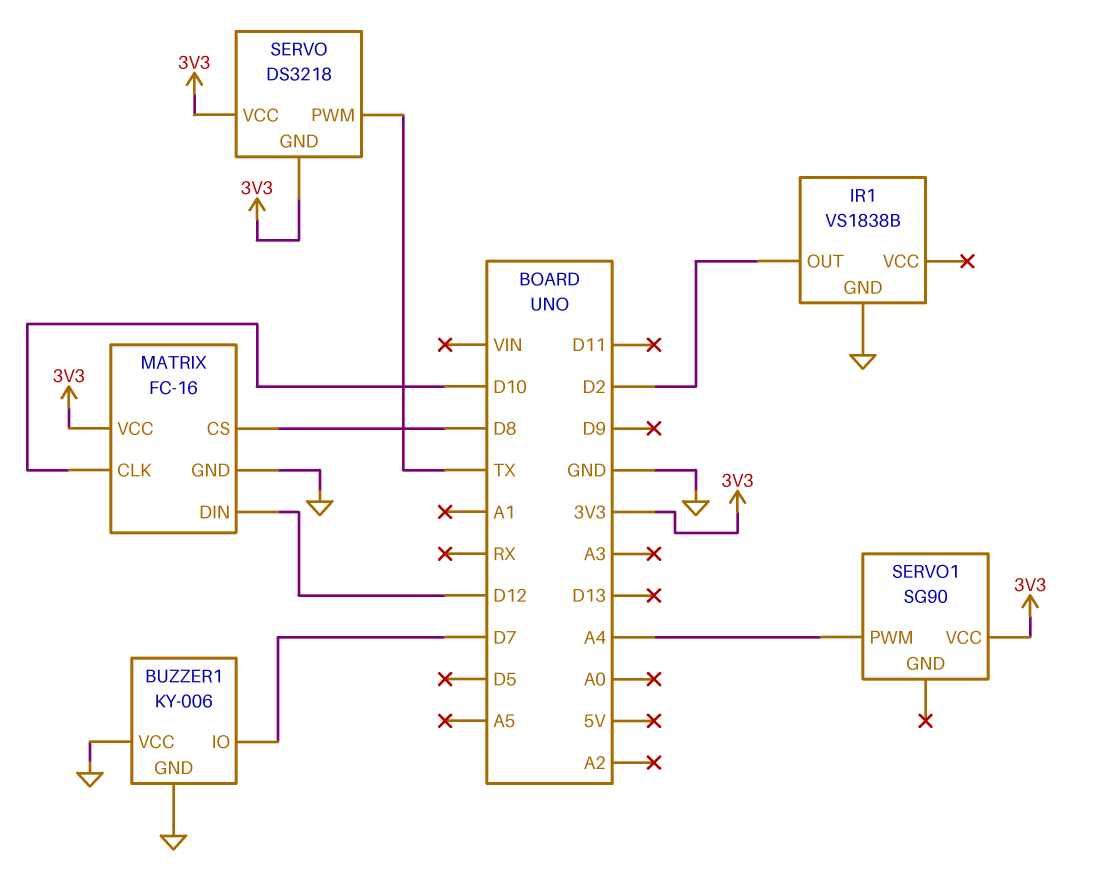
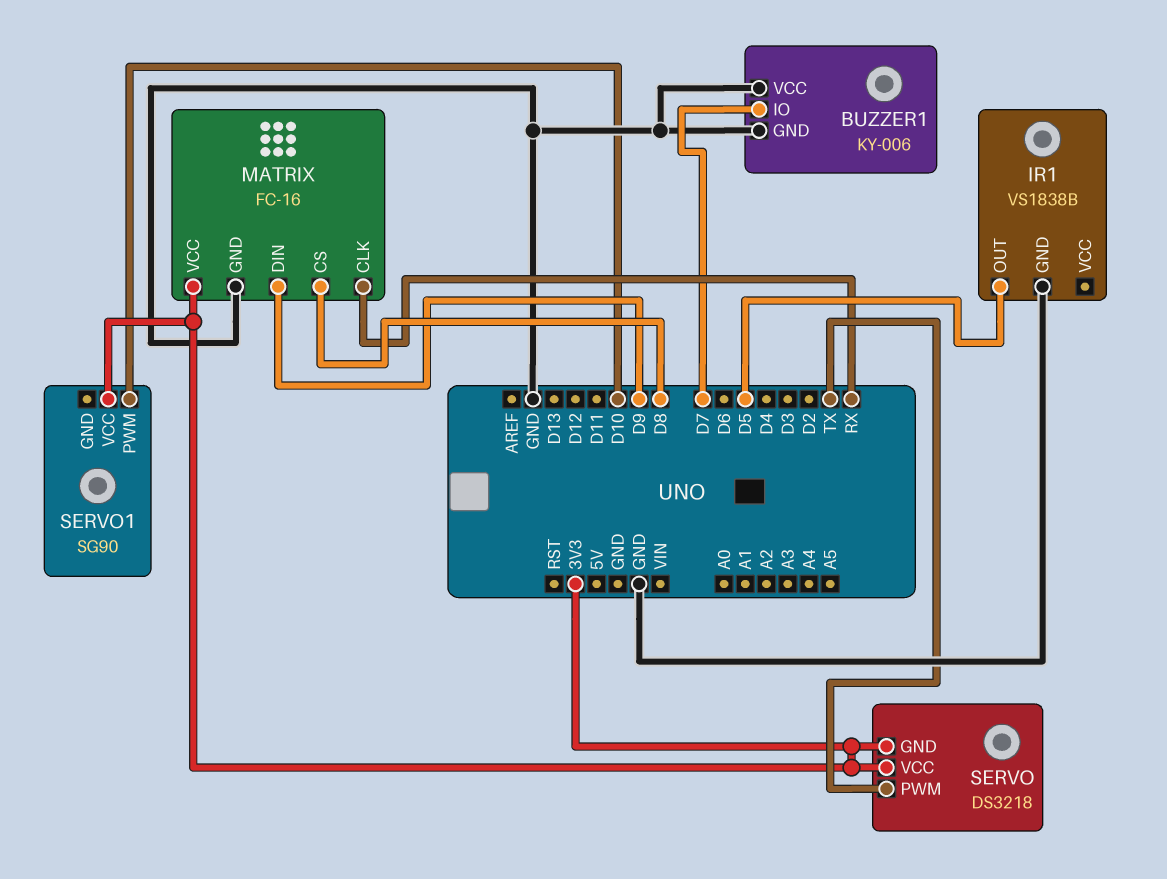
IR1 pin OUT: D2 -> D5
MATRIX pin CLK: D10 -> RX
MATRIX pin DIN: D12 -> D9
SERVO1 pin PWM: A4 -> D10

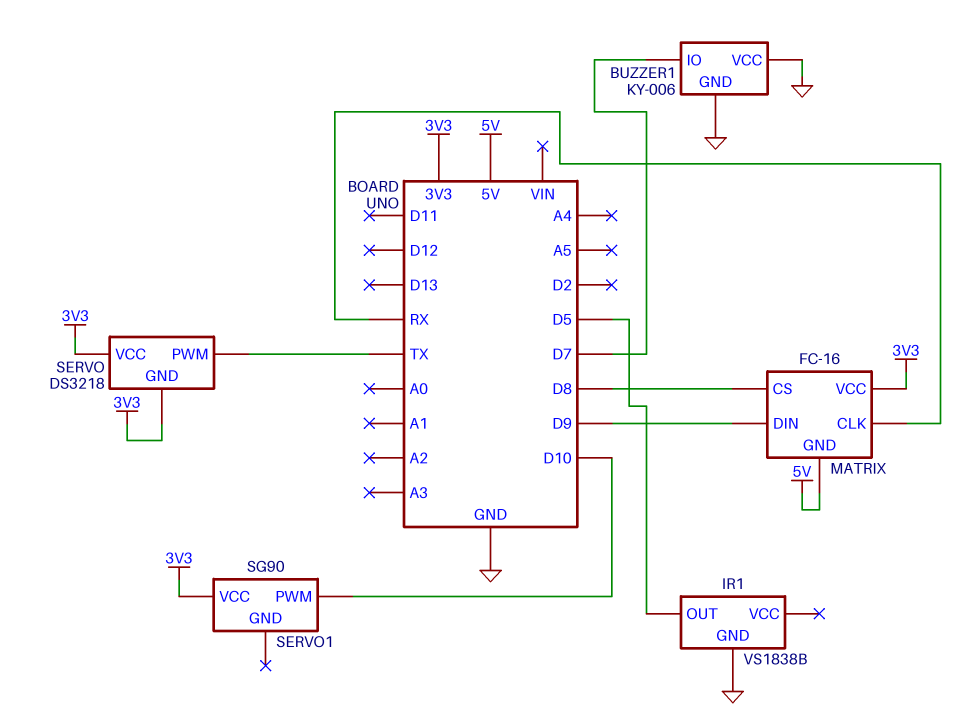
MATRIX pin GND: GND -> 5V

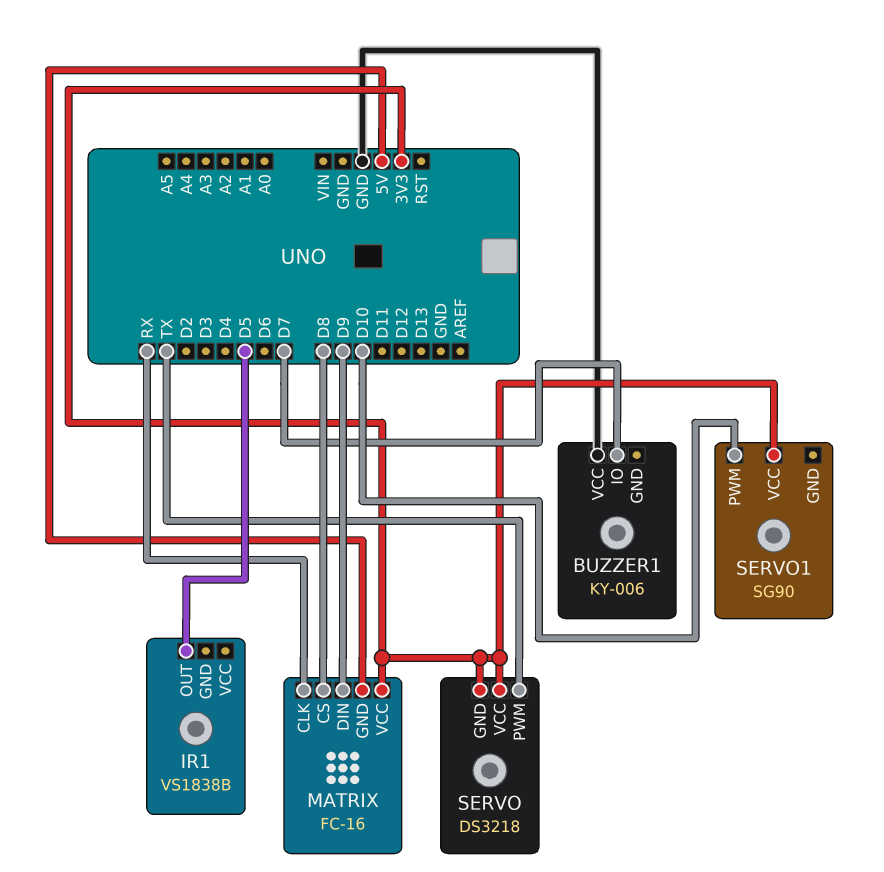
BUZZER1 pin GND: GND -> none
IR1 pin GND: GND -> none

